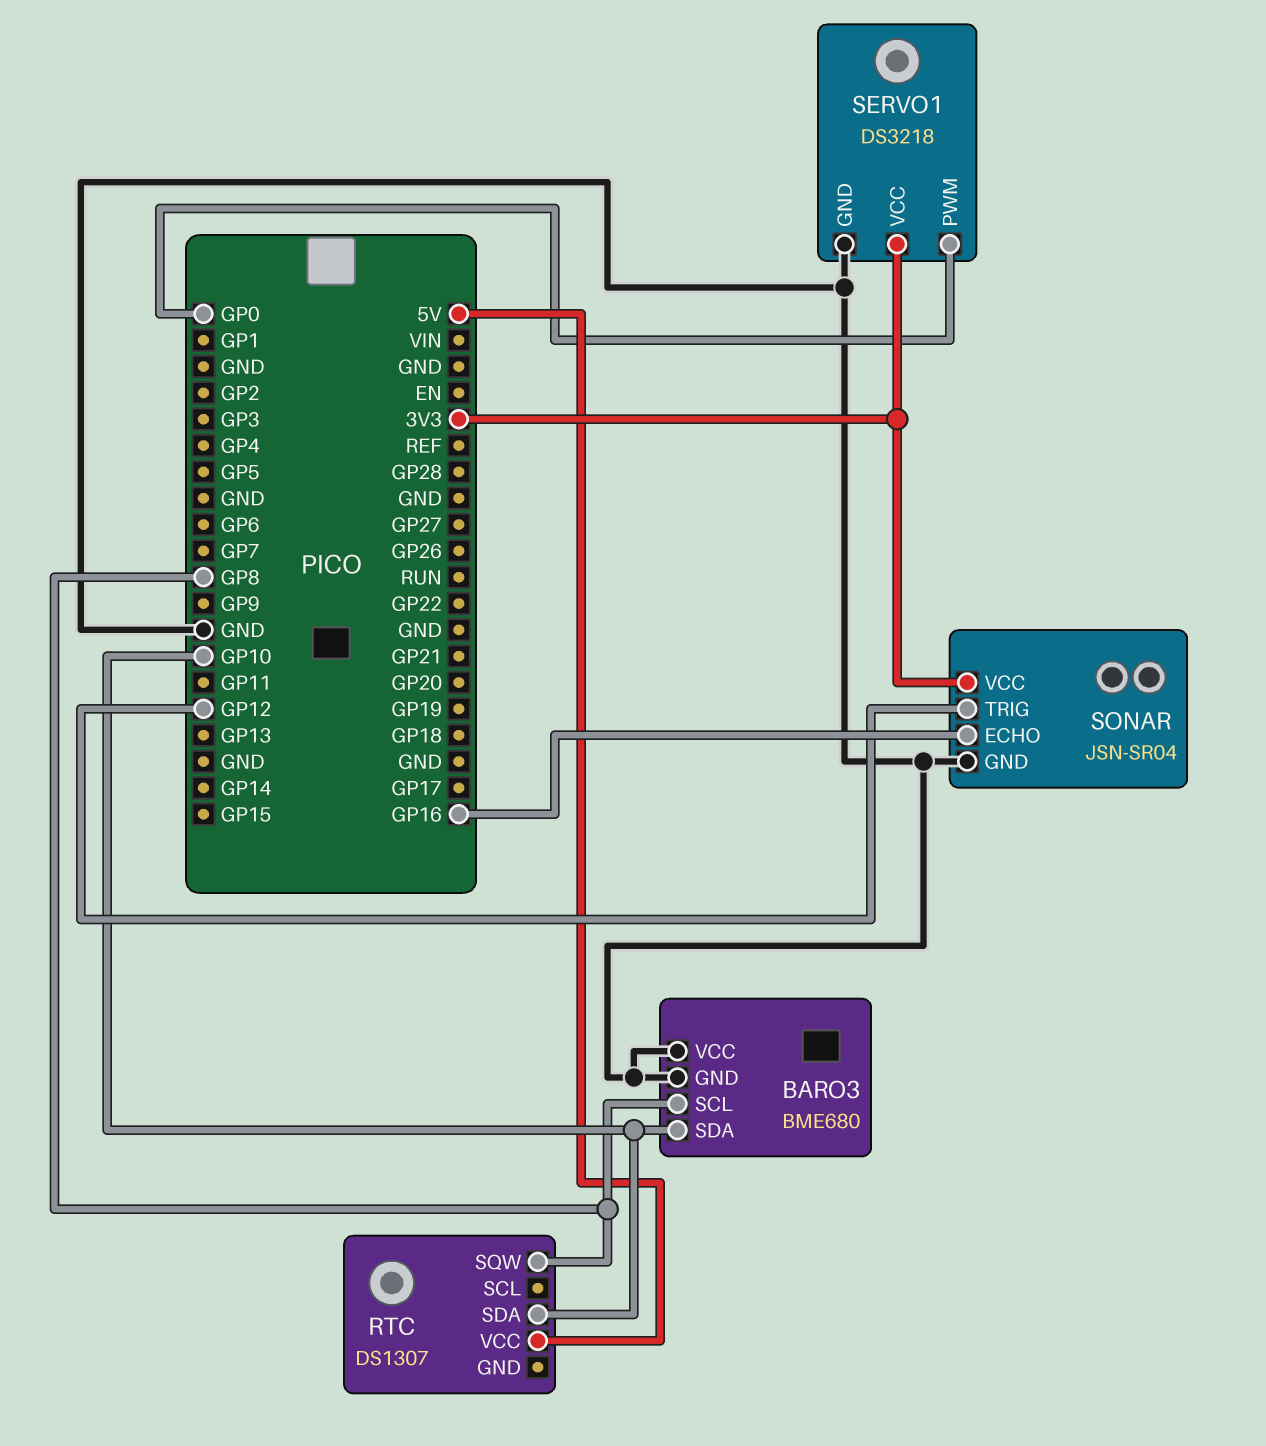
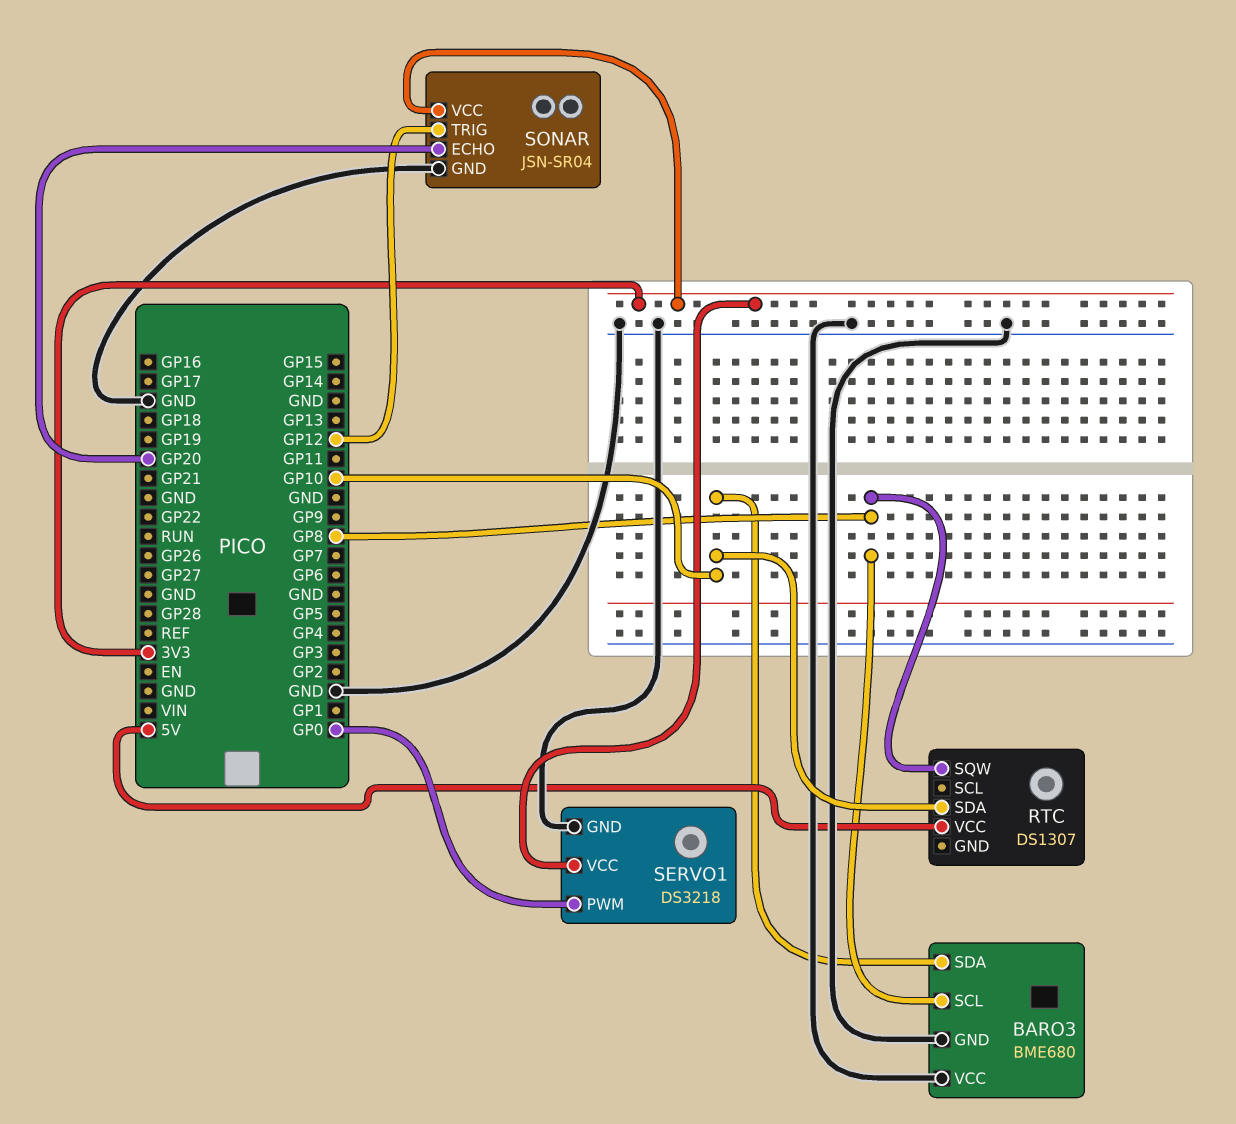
SONAR pin ECHO: GP16 -> GP20

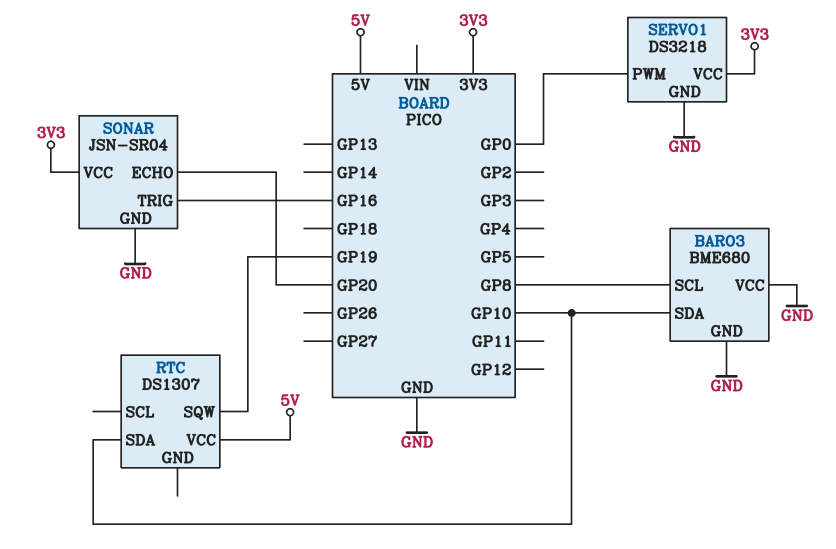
RTC pin SQW: GP8 -> GP19
SONAR pin TRIG: GP12 -> GP16

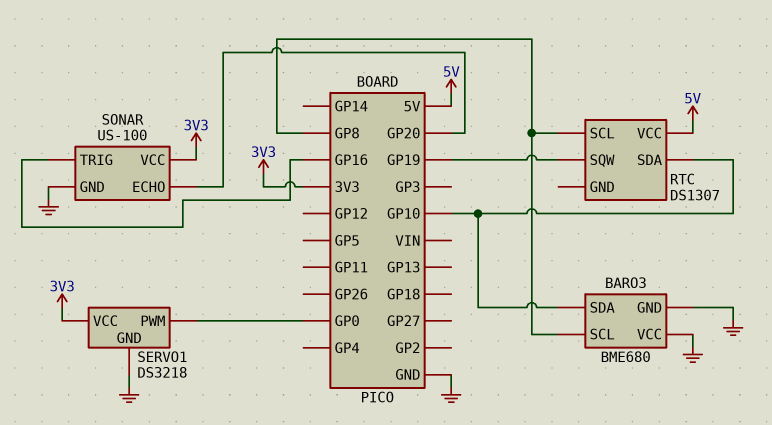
RTC pin SCL: none -> GP8
SONAR: JSN-SR04 -> US-100

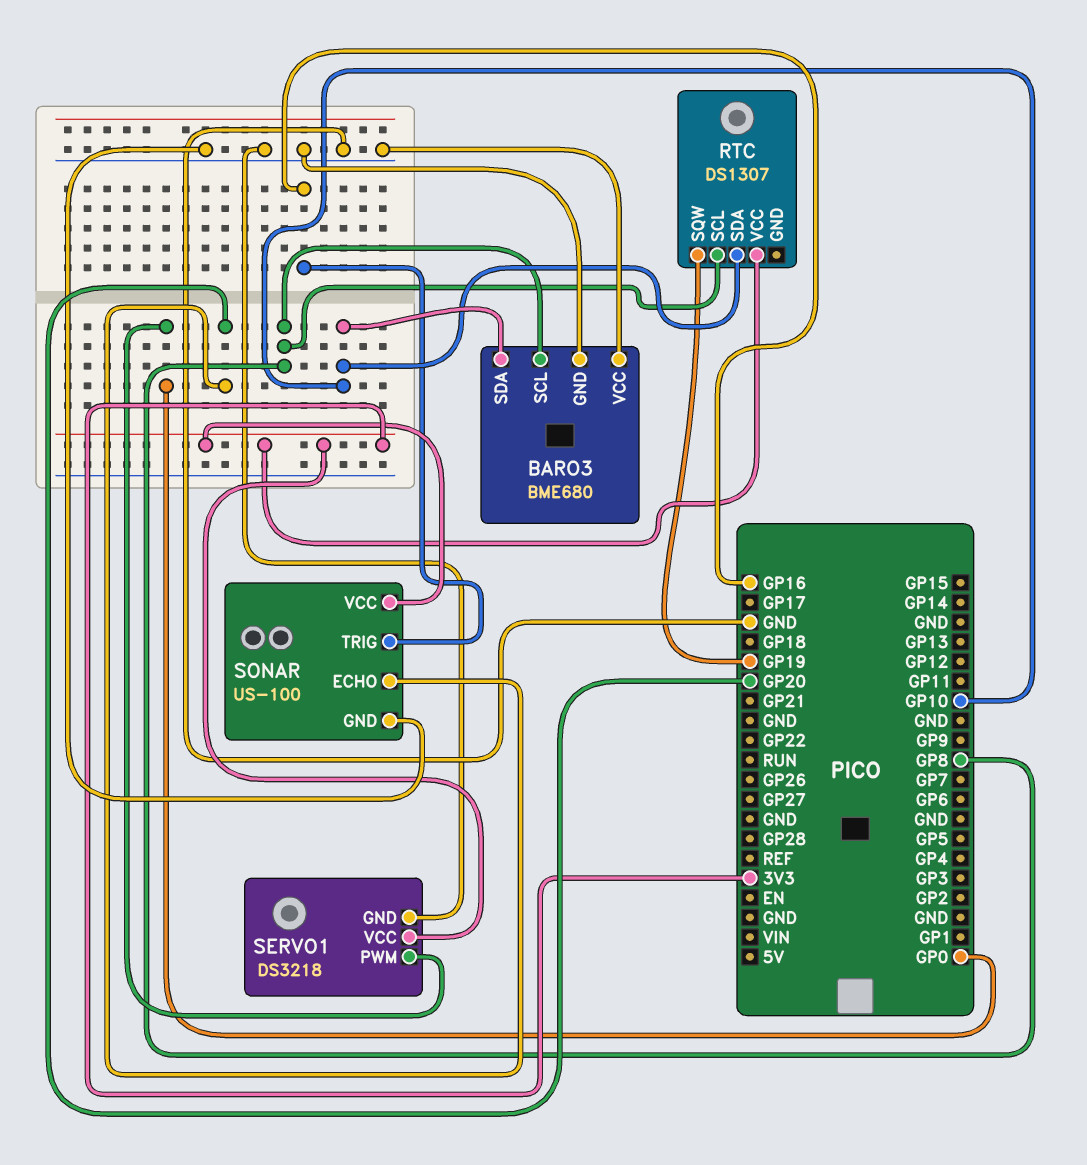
RTC pin VCC: 5V -> 3V3

